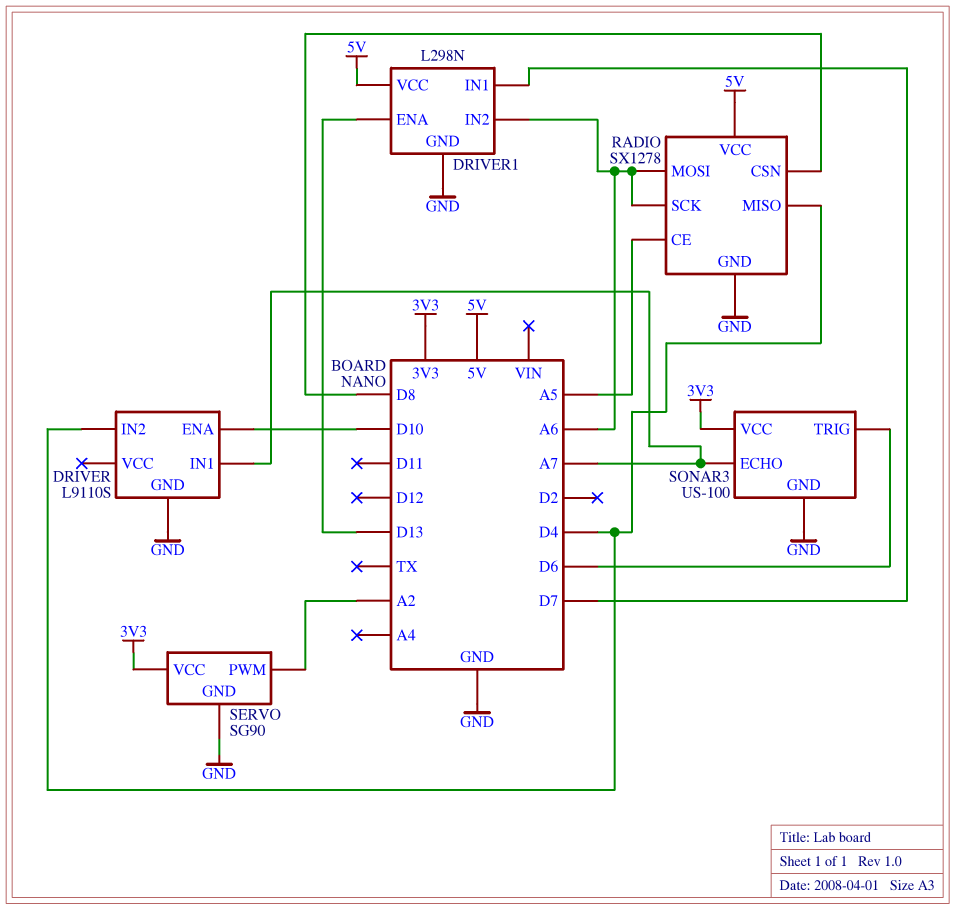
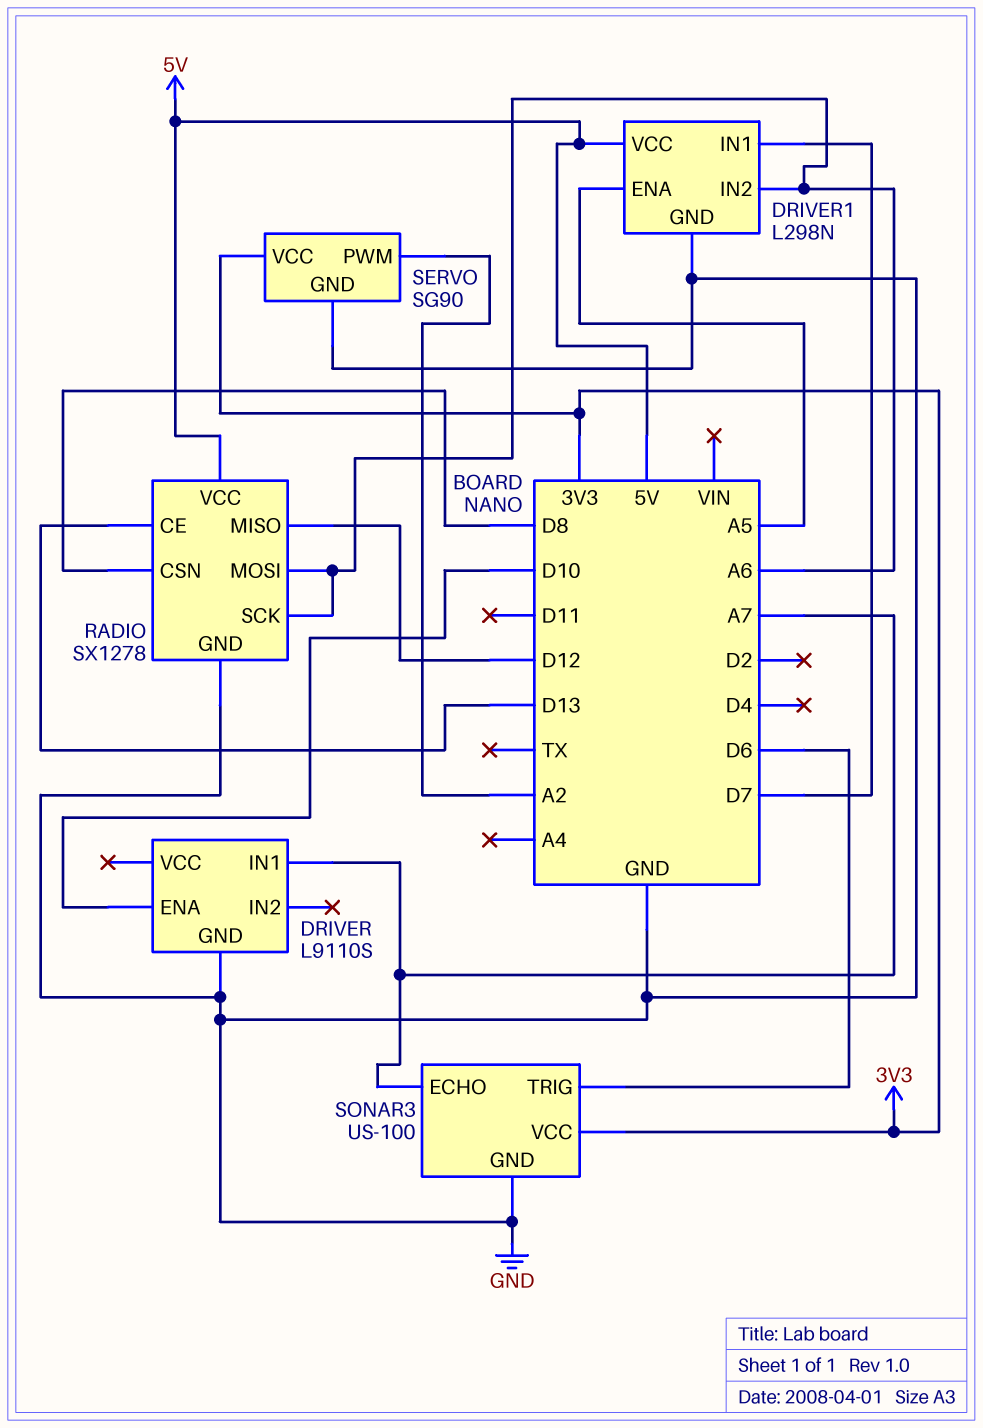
DRIVER pin IN2: D4 -> none
DRIVER1 pin ENA: D13 -> A5
RADIO pin CE: A5 -> D13
RADIO pin MISO: D4 -> D12

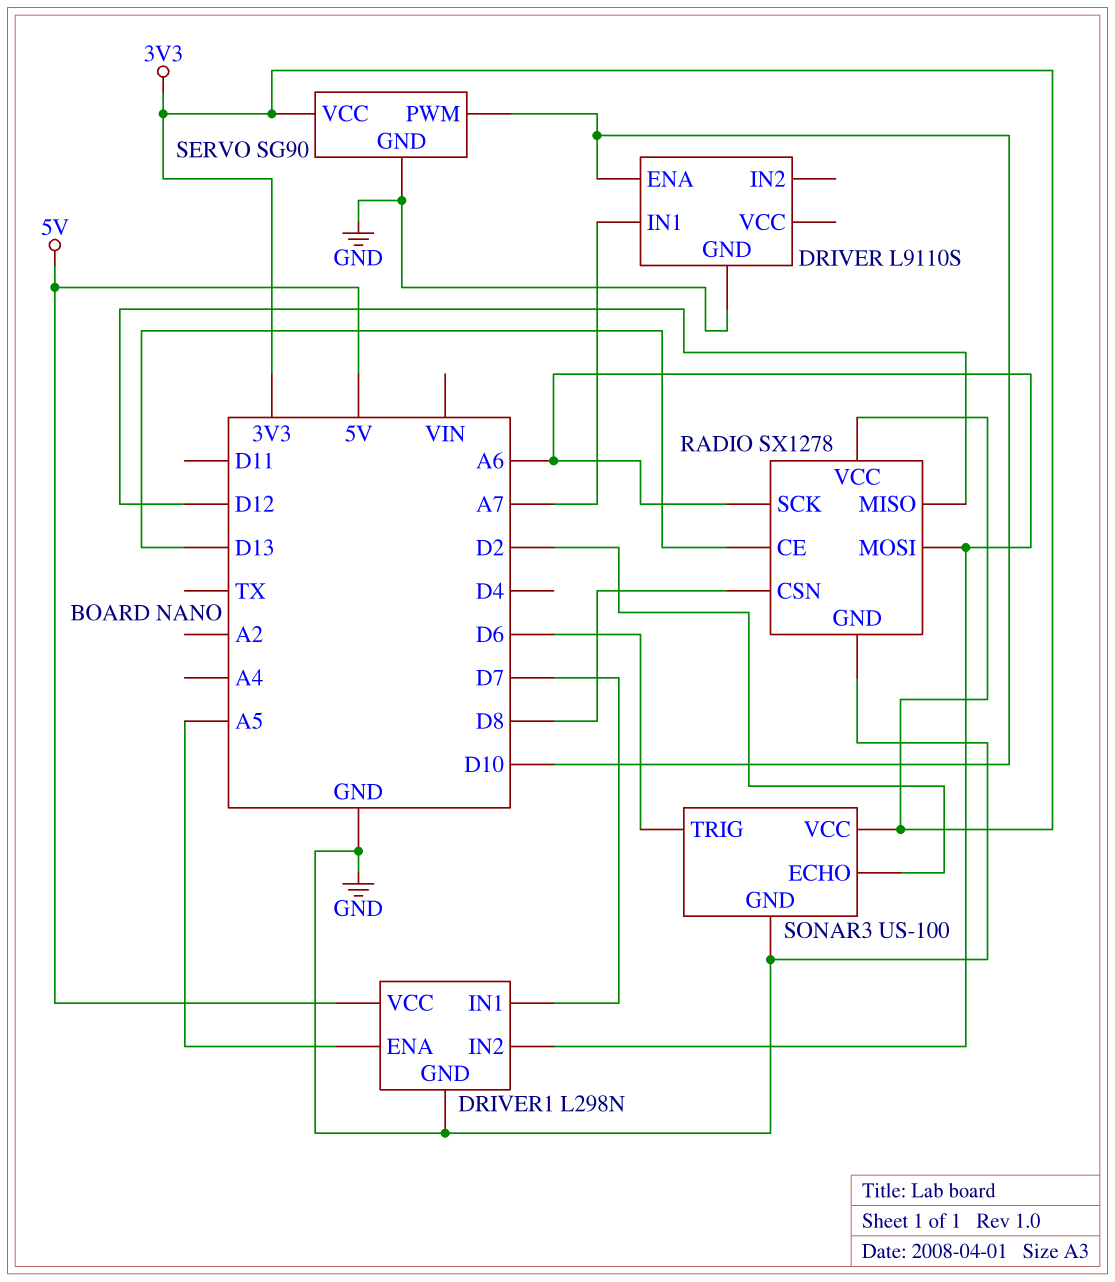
RADIO pin VCC: 5V -> 3V3
SERVO pin PWM: A2 -> D10
SONAR3 pin ECHO: A7 -> D2

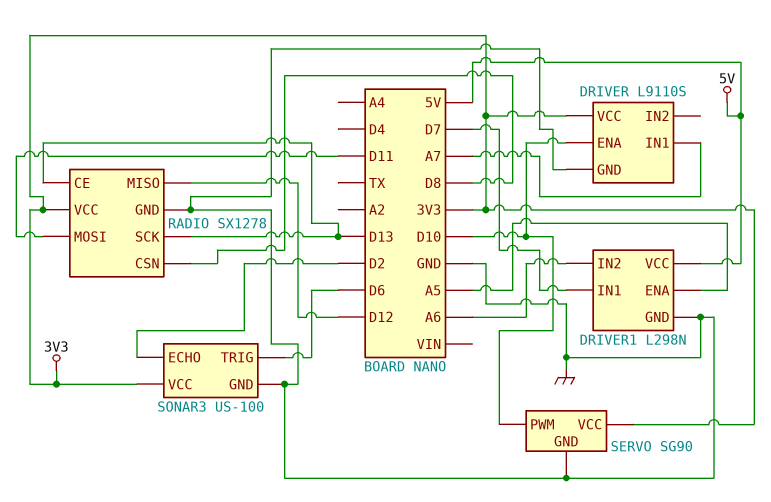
DRIVER pin VCC: none -> 3V3
RADIO pin MOSI: A6 -> D11
RADIO pin SCK: A6 -> D13

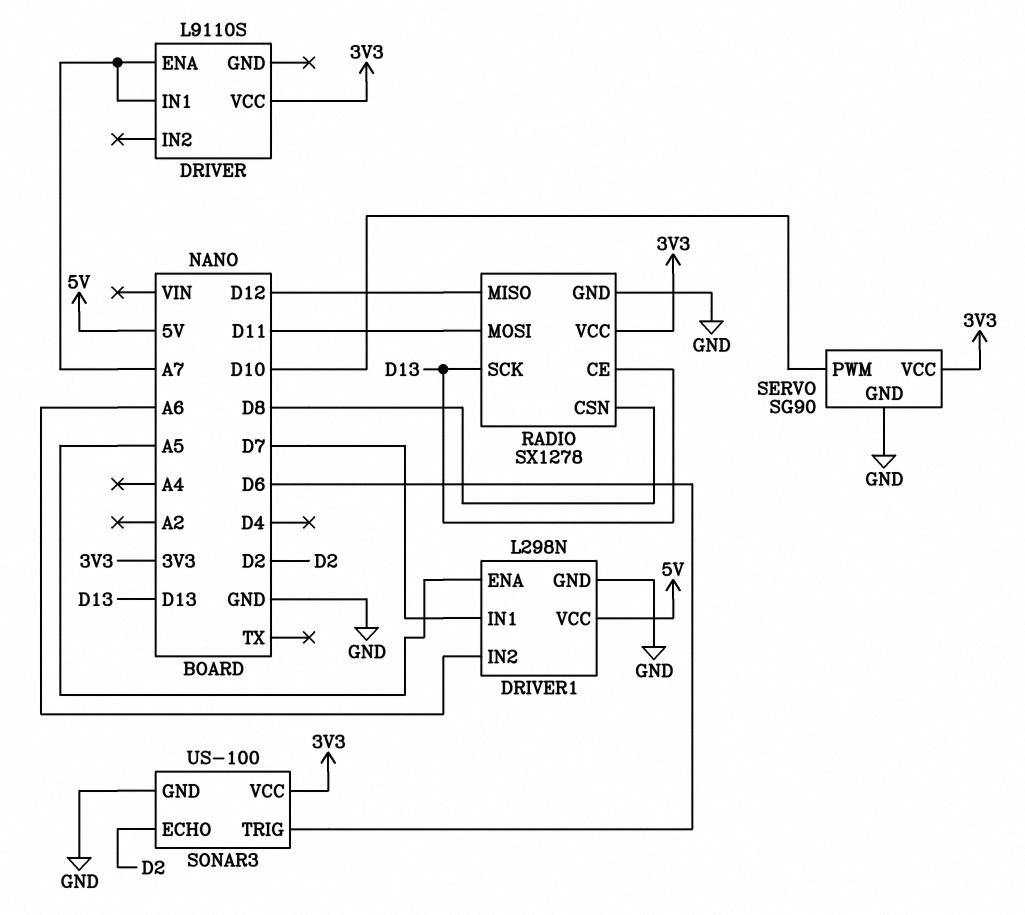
DRIVER pin ENA: D10 -> A7
DRIVER pin GND: GND -> none

